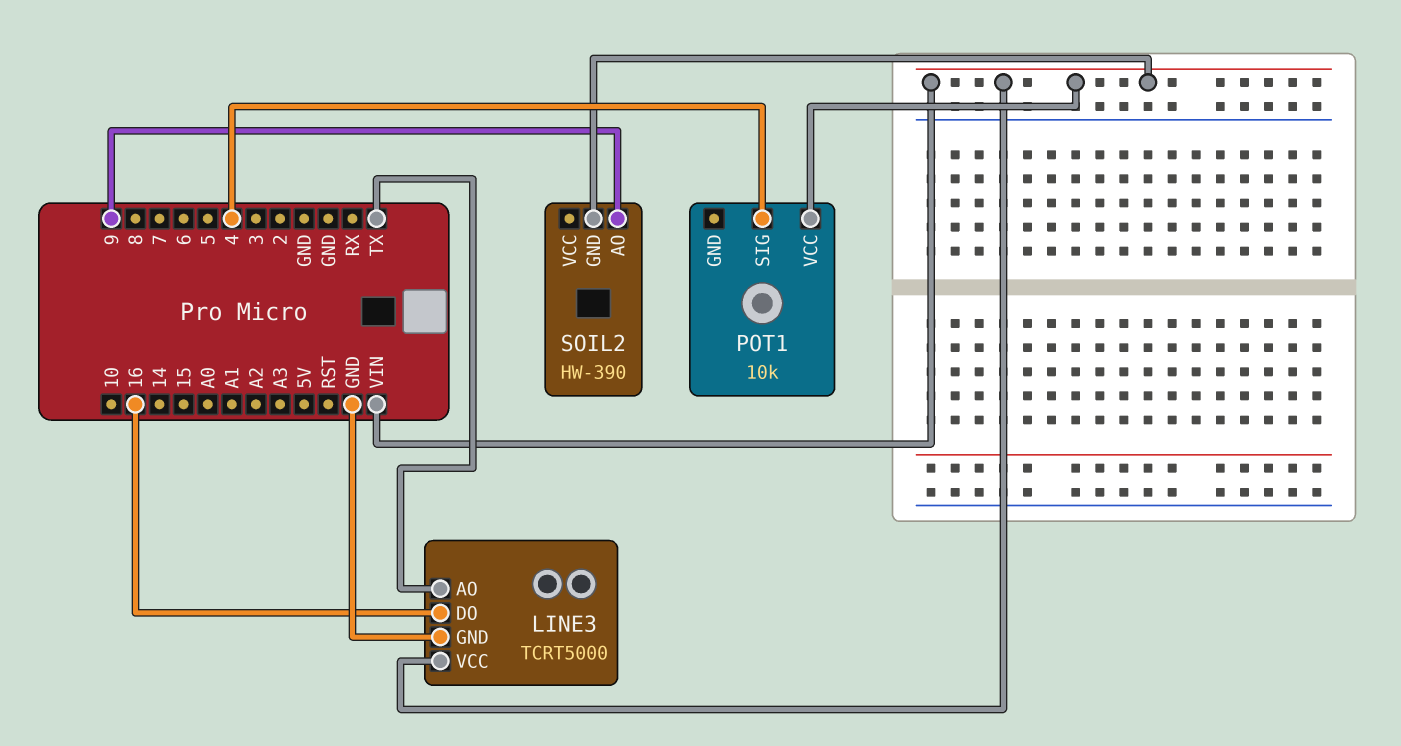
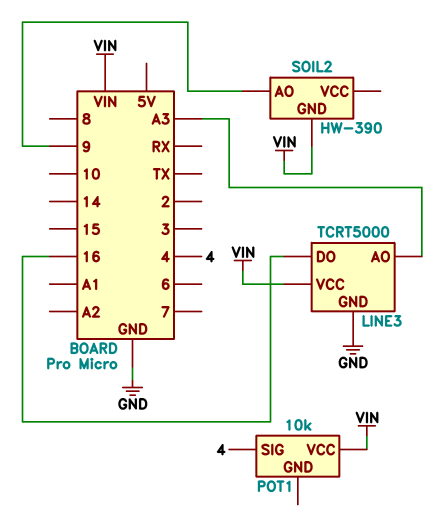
LINE3 pin AO: TX -> A3

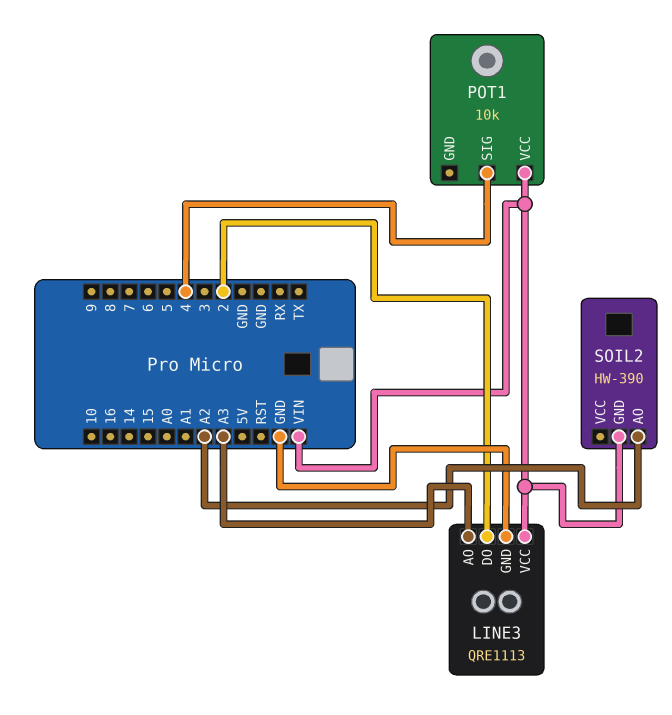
LINE3: TCRT5000 -> QRE1113
LINE3 pin DO: 16 -> 2
SOIL2 pin AO: 9 -> A2

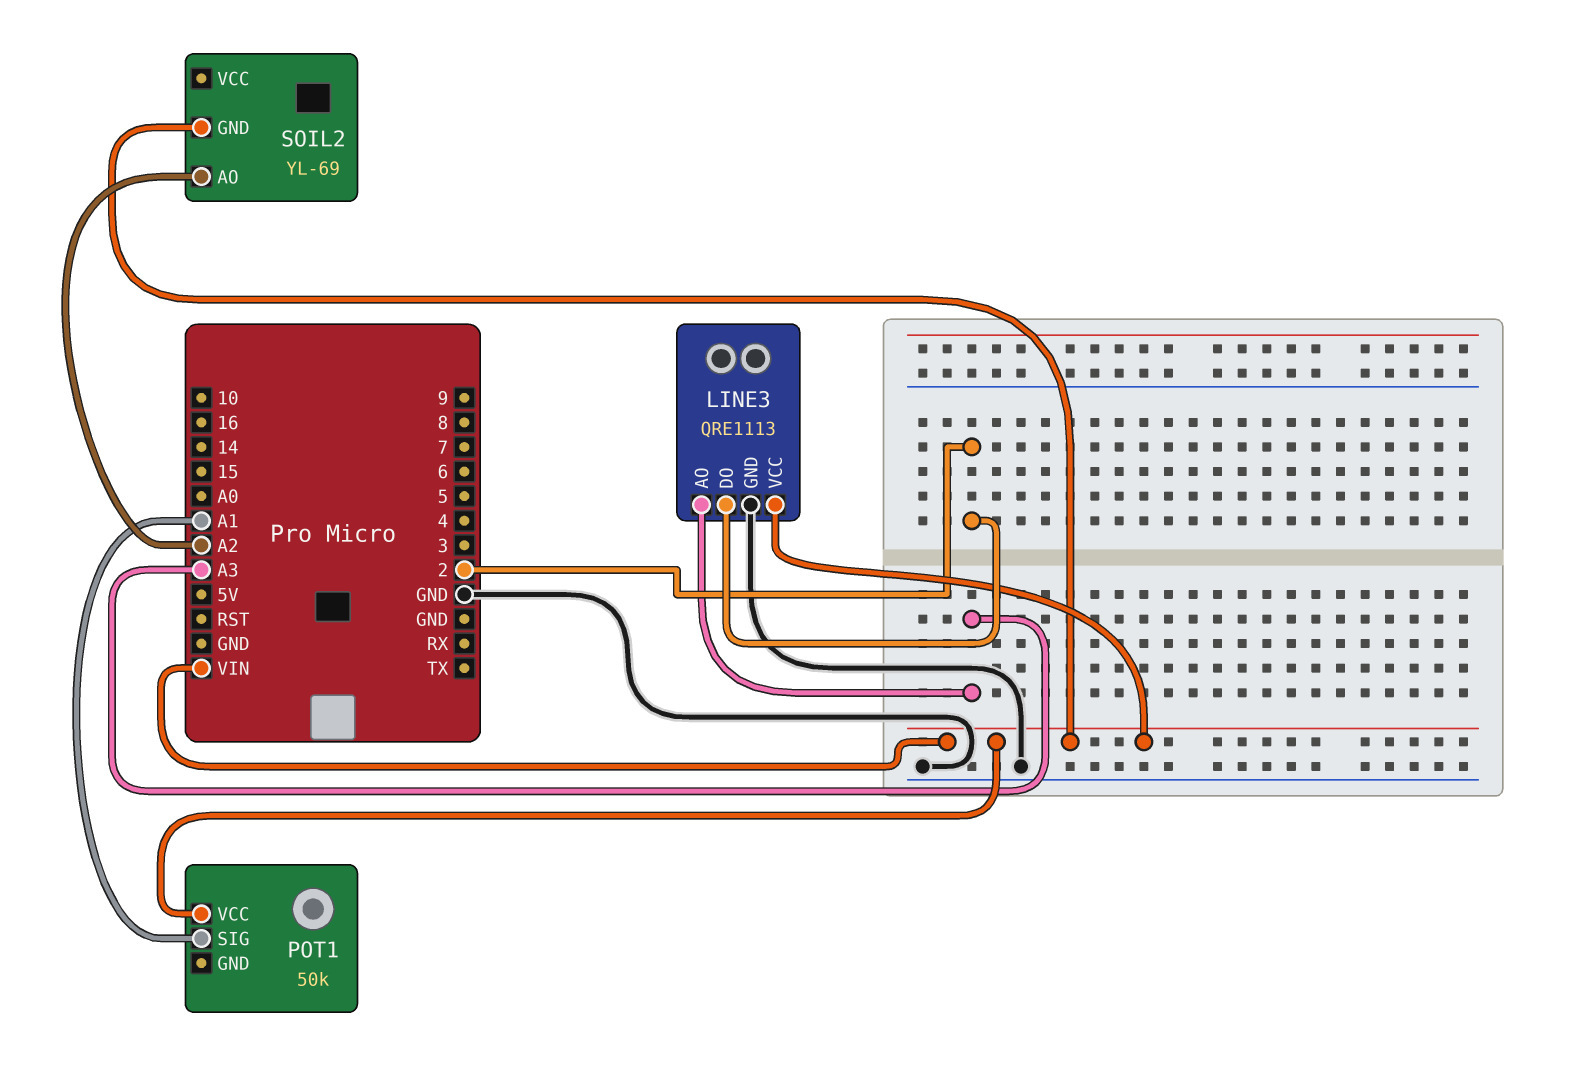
POT1: 10k -> 50k
POT1 pin SIG: 4 -> A1
SOIL2: HW-390 -> YL-69

